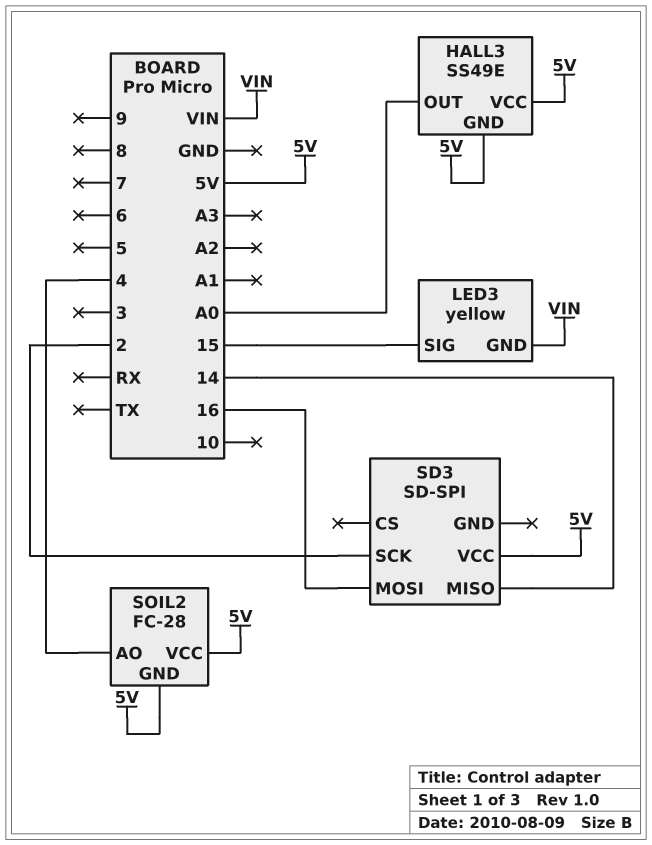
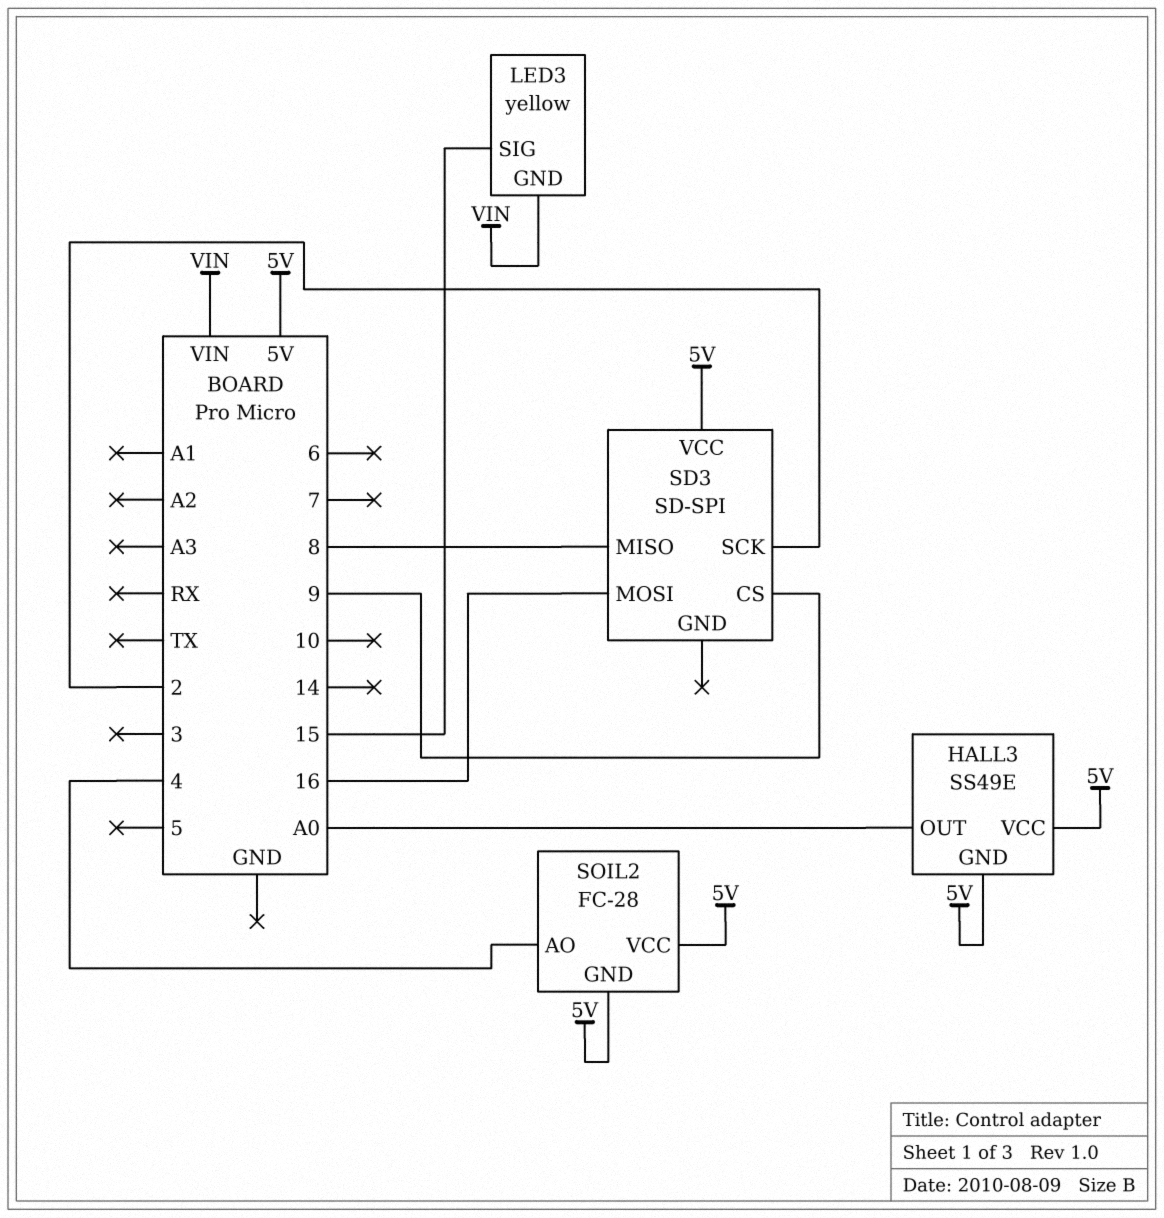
SD3 pin CS: none -> 9
SD3 pin MISO: 14 -> 8

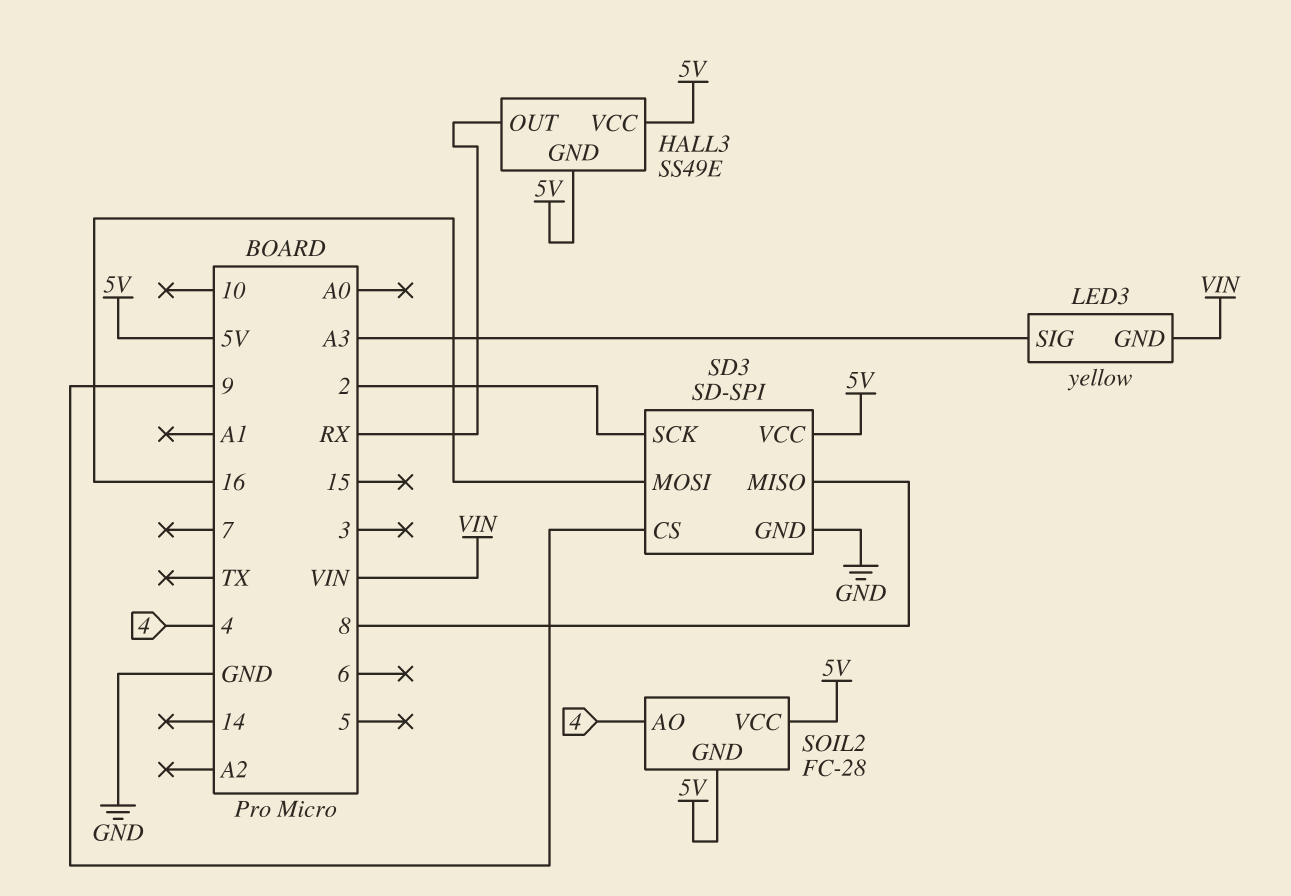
HALL3 pin OUT: A0 -> RX
LED3 pin SIG: 15 -> A3
SD3 pin GND: none -> GND

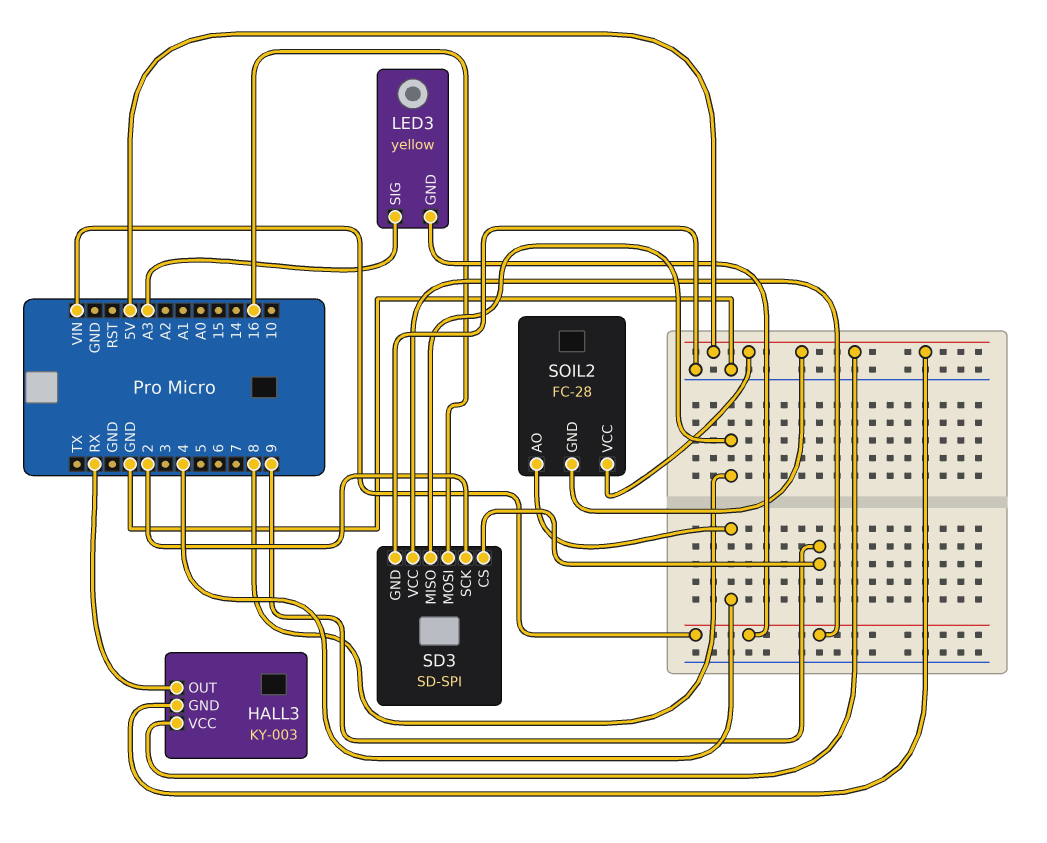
HALL3: SS49E -> KY-003
SD3 pin VCC: 5V -> VIN

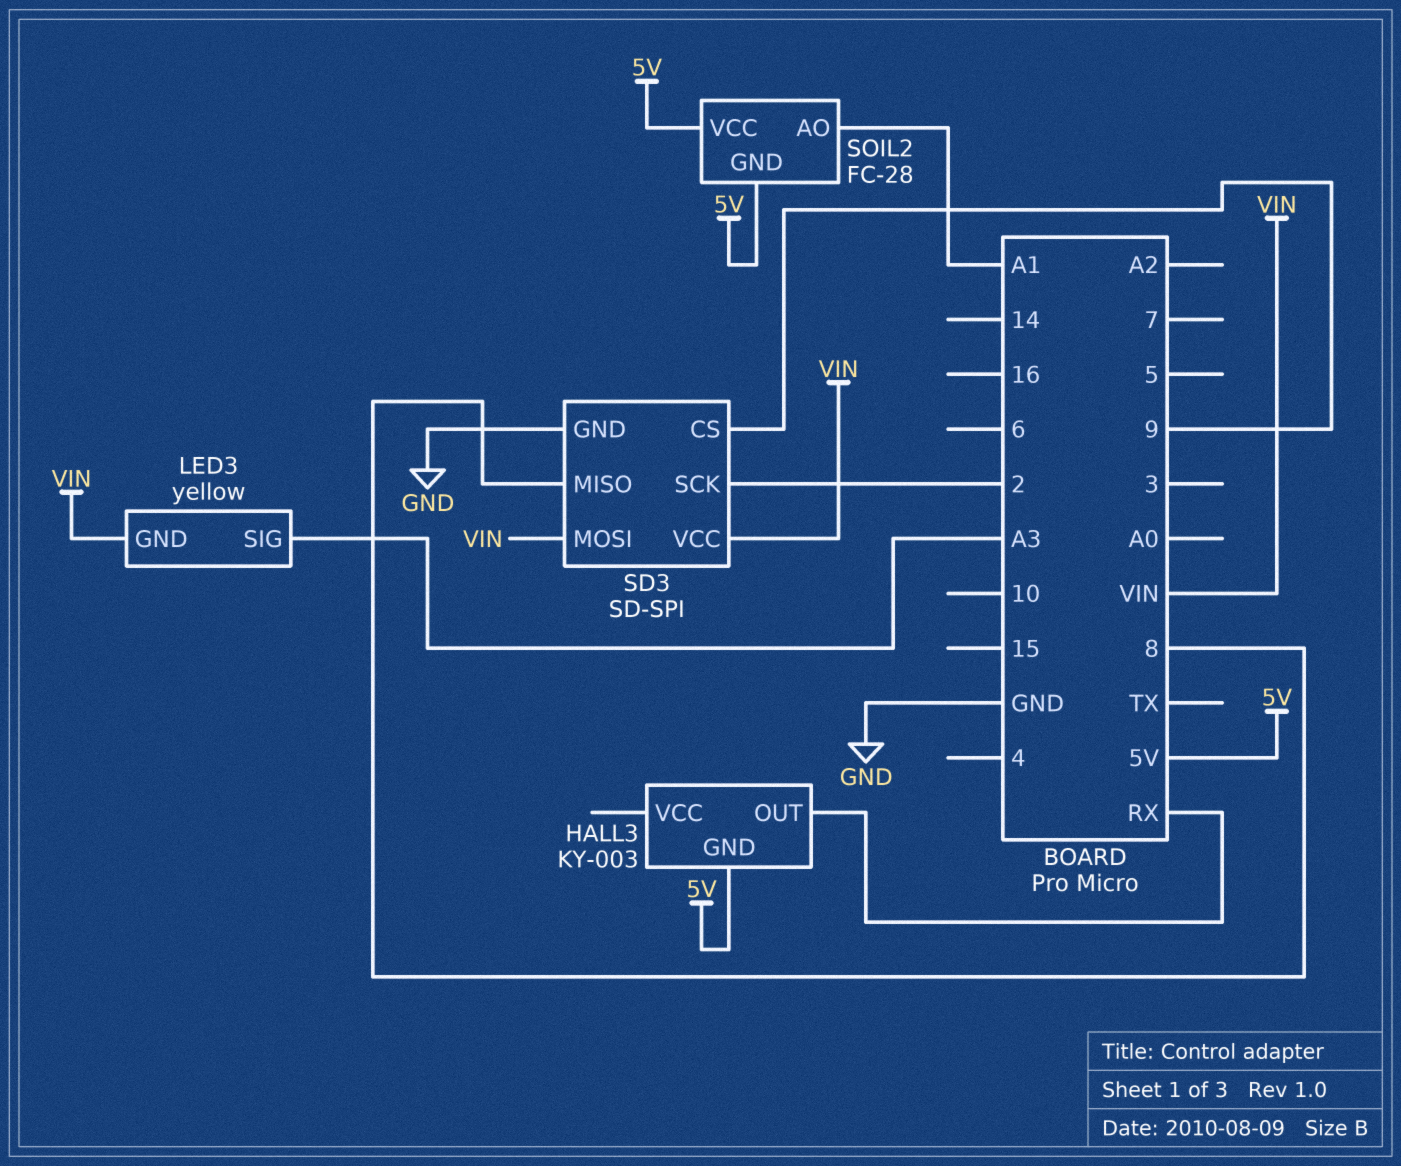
HALL3 pin VCC: 5V -> none
SD3 pin MOSI: 16 -> VIN
SOIL2 pin AO: 4 -> A1

